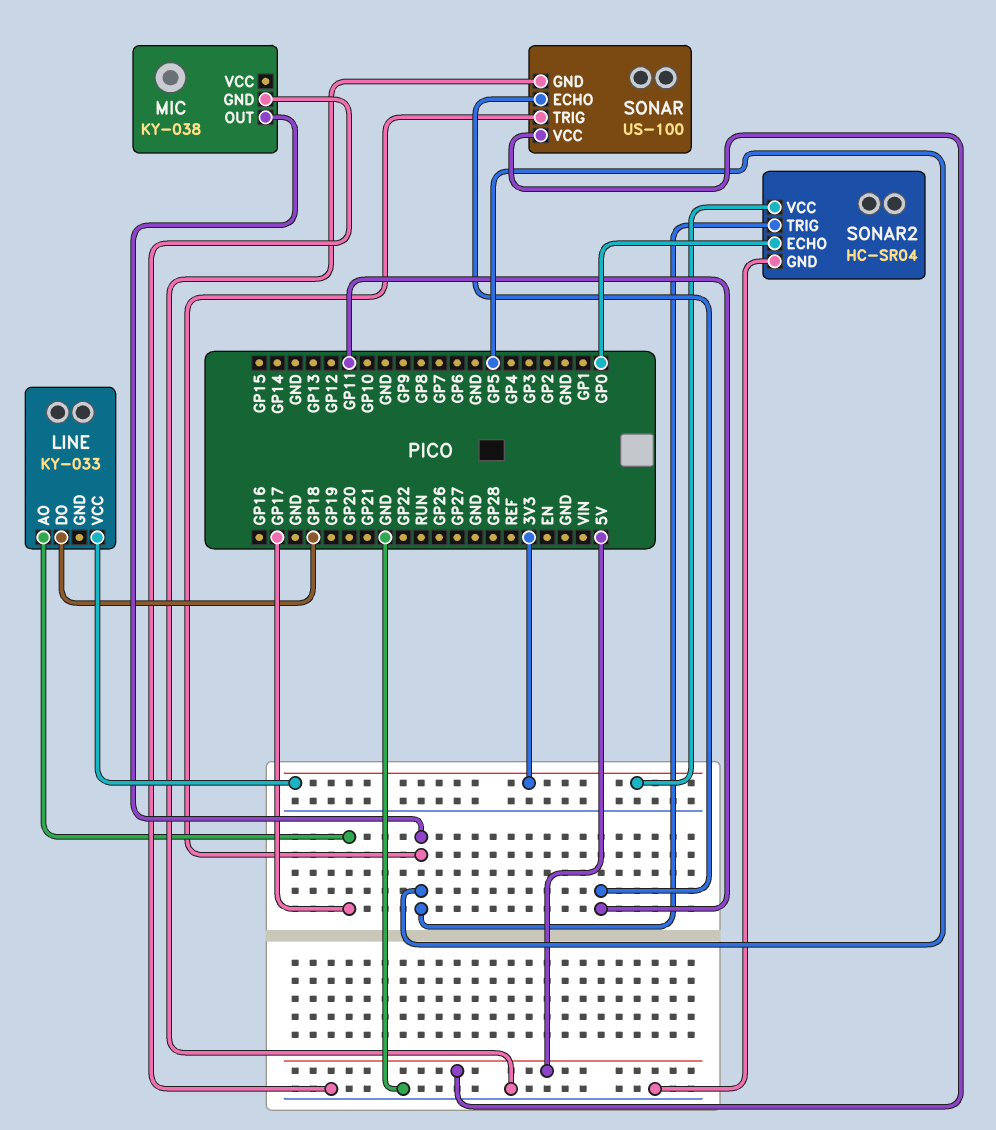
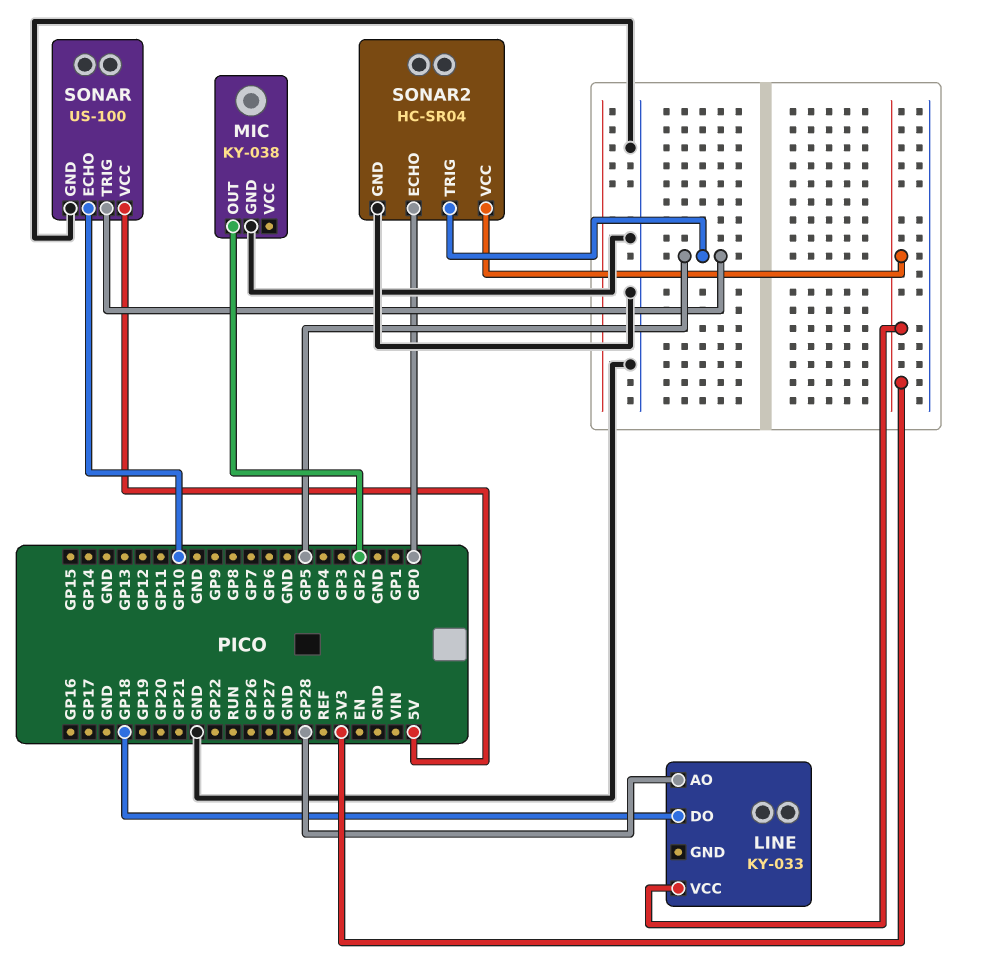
LINE pin AO: GP17 -> GP28
MIC pin OUT: GP5 -> GP2
SONAR pin ECHO: GP11 -> GP10

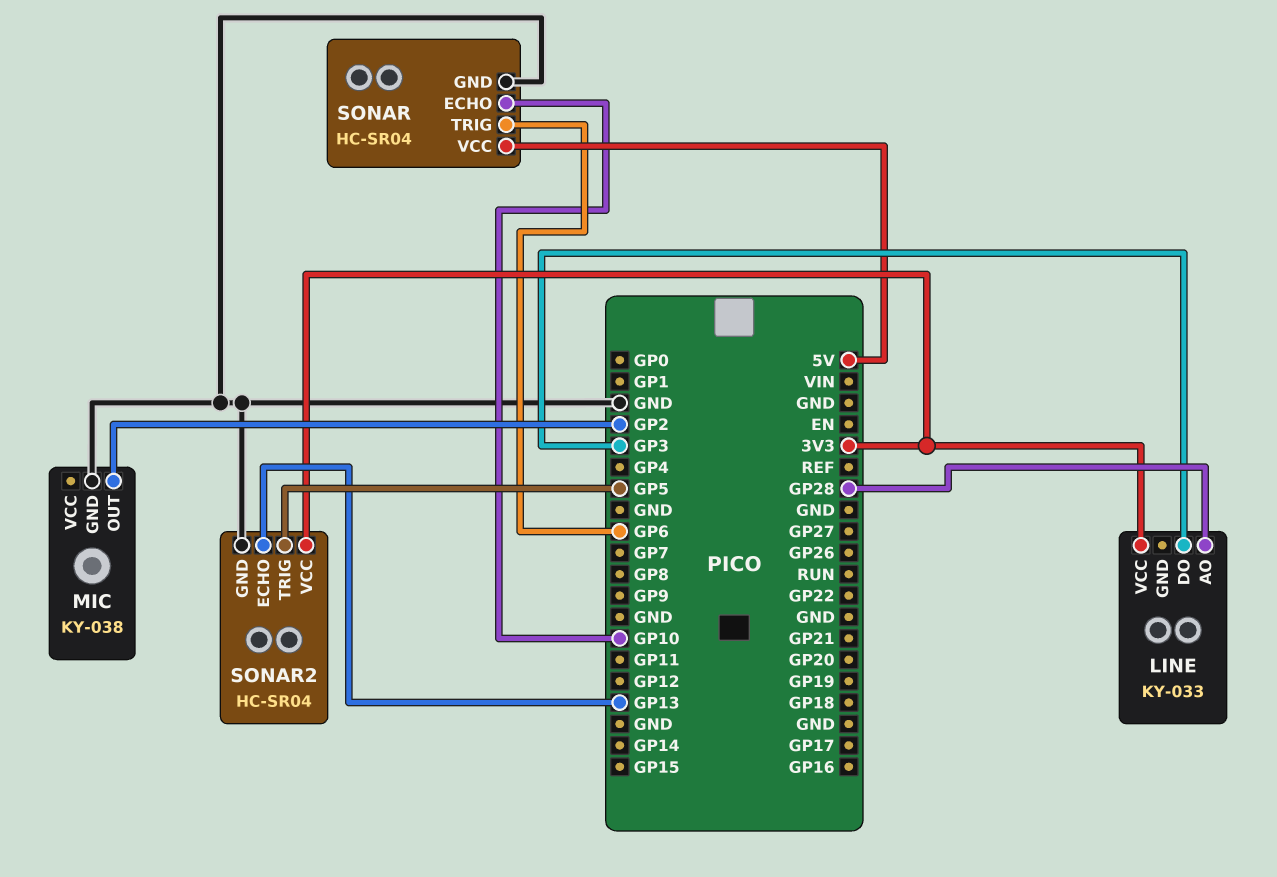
LINE pin DO: GP18 -> GP3
SONAR: US-100 -> HC-SR04
SONAR pin TRIG: GP5 -> GP6
SONAR2 pin ECHO: GP0 -> GP13

